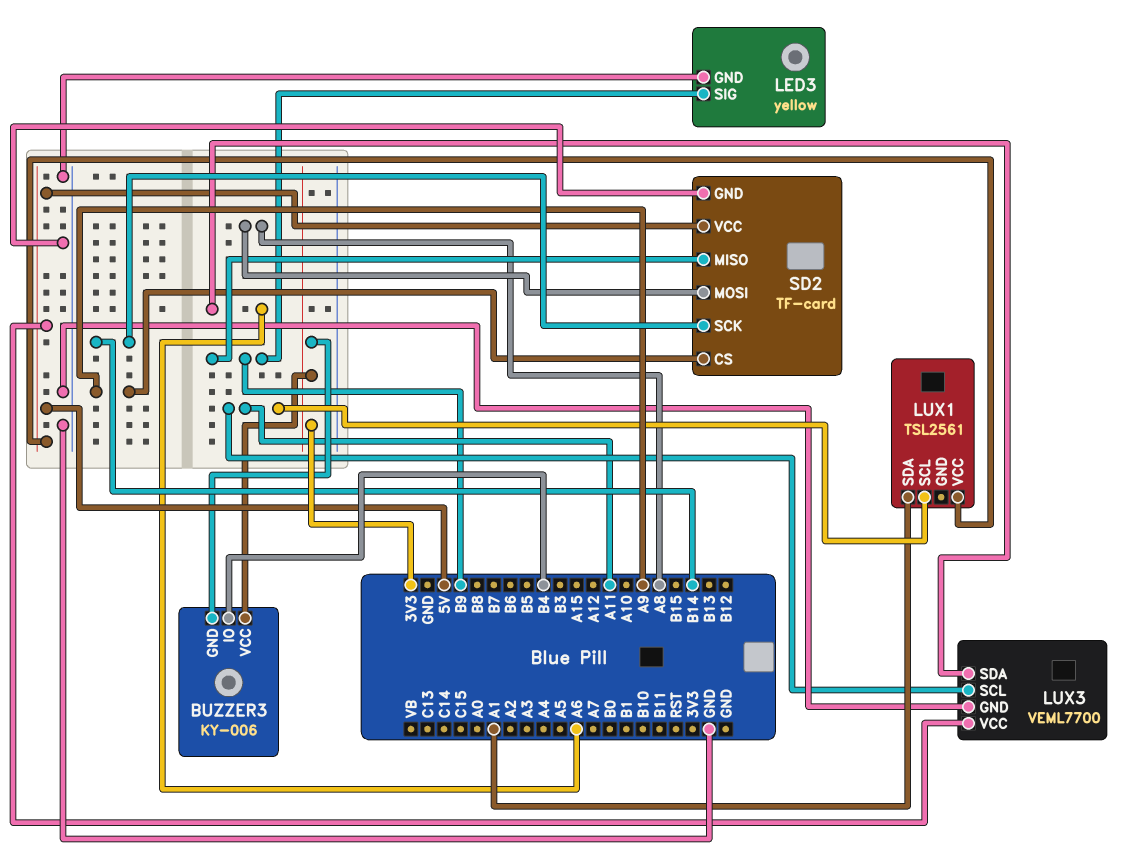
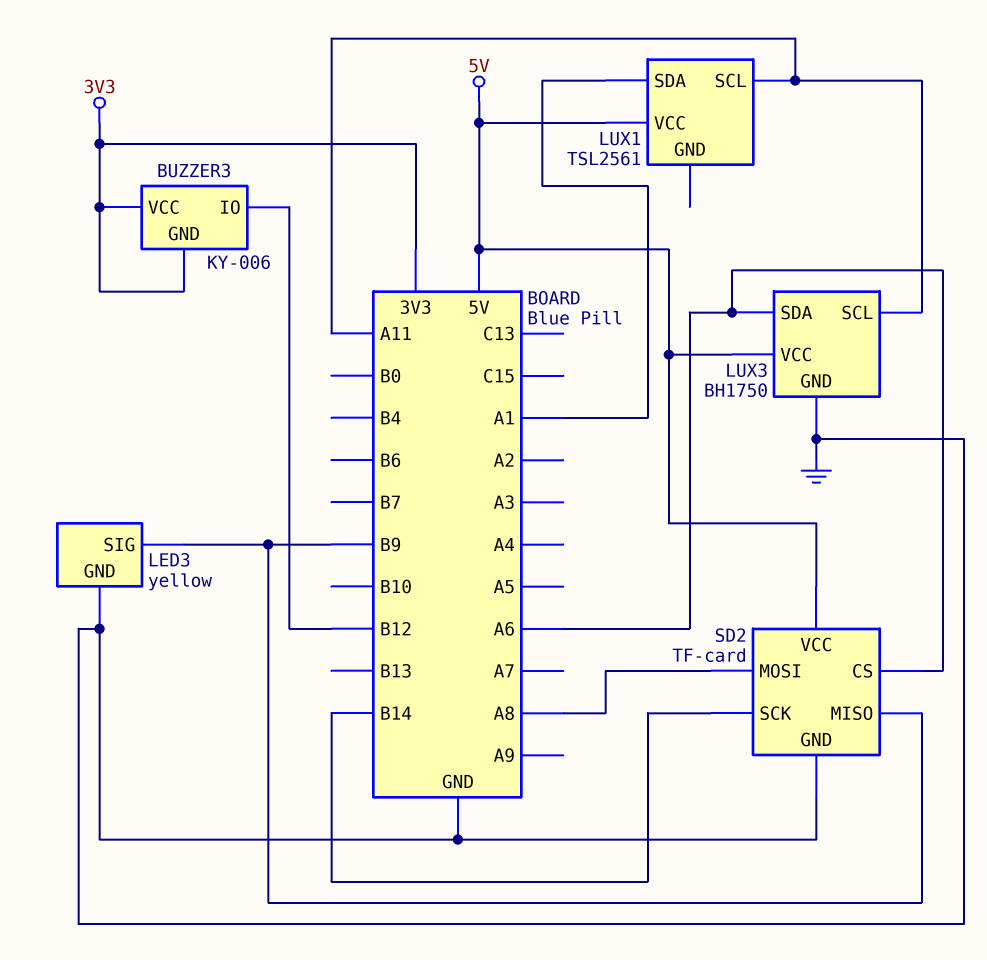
BUZZER3 pin IO: B4 -> B12
LUX3: VEML7700 -> BH1750
SD2 pin CS: A9 -> A6

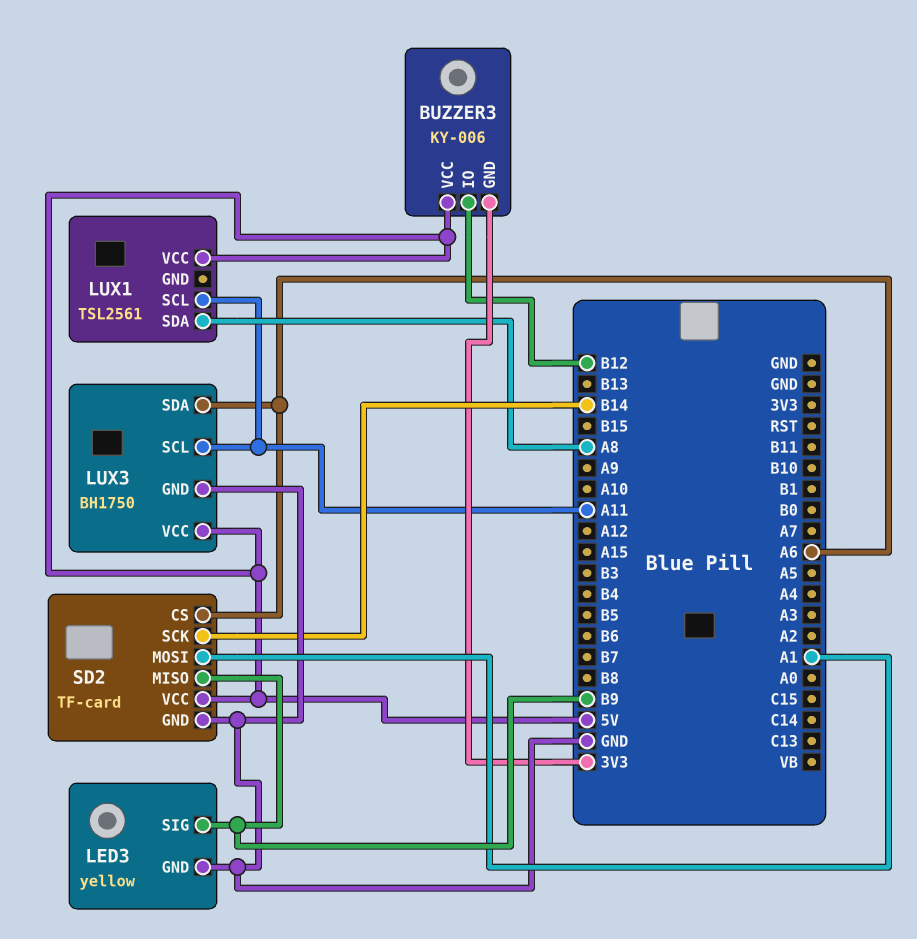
BUZZER3 pin VCC: 3V3 -> 5V
LUX1 pin SDA: A1 -> A8
SD2 pin MOSI: A8 -> A1

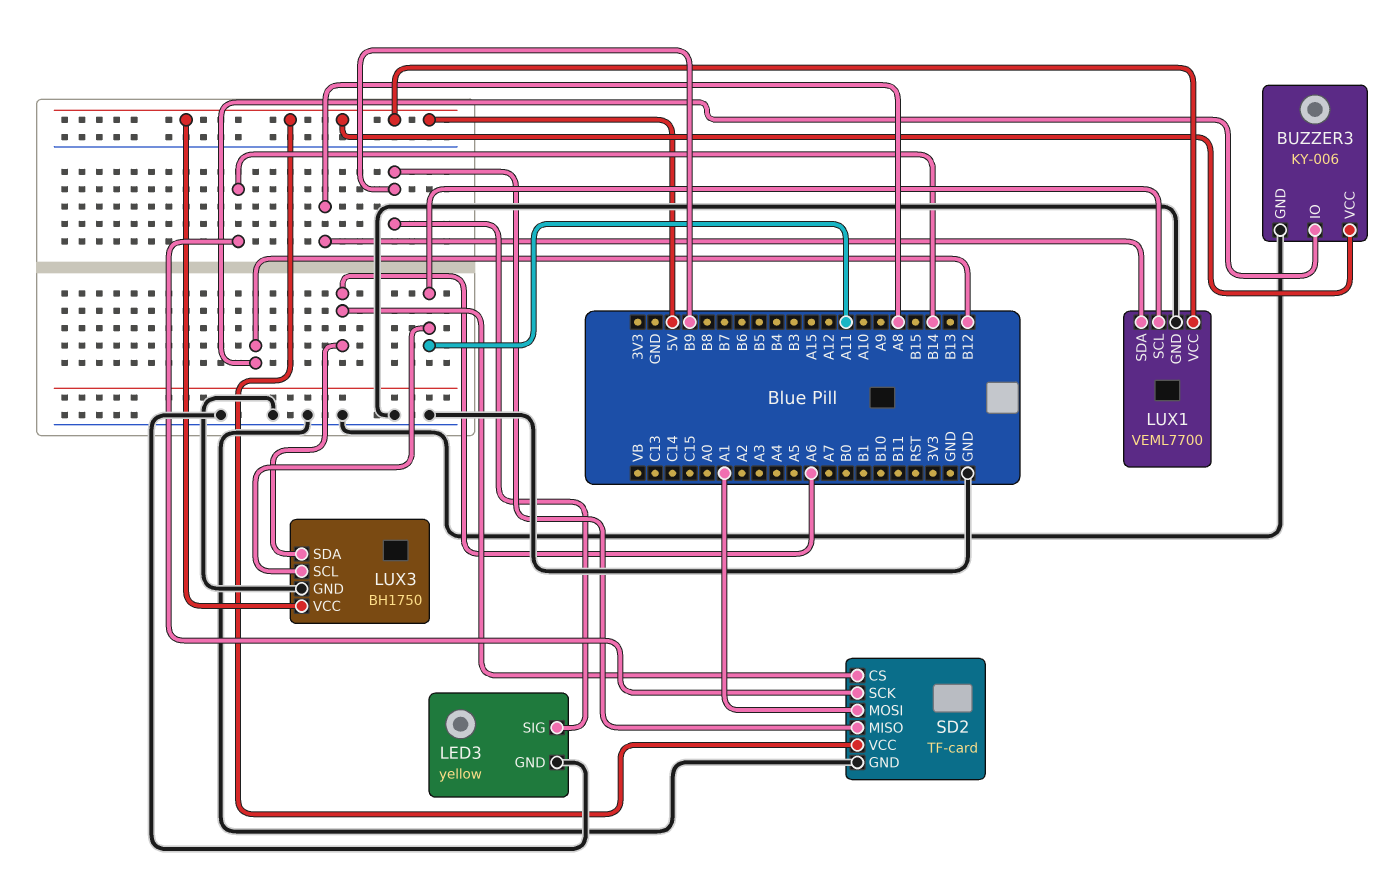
BUZZER3 pin GND: 3V3 -> GND
LUX1: TSL2561 -> VEML7700
LUX1 pin GND: none -> GND

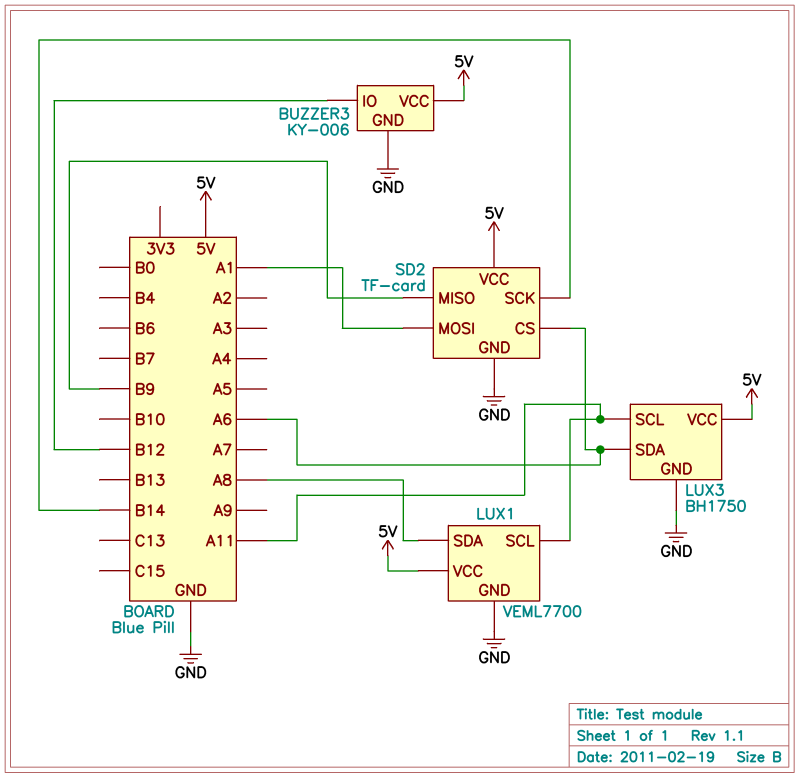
LED3: yellow -> none
LED3 pin GND: GND -> none
LED3 pin SIG: B9 -> none

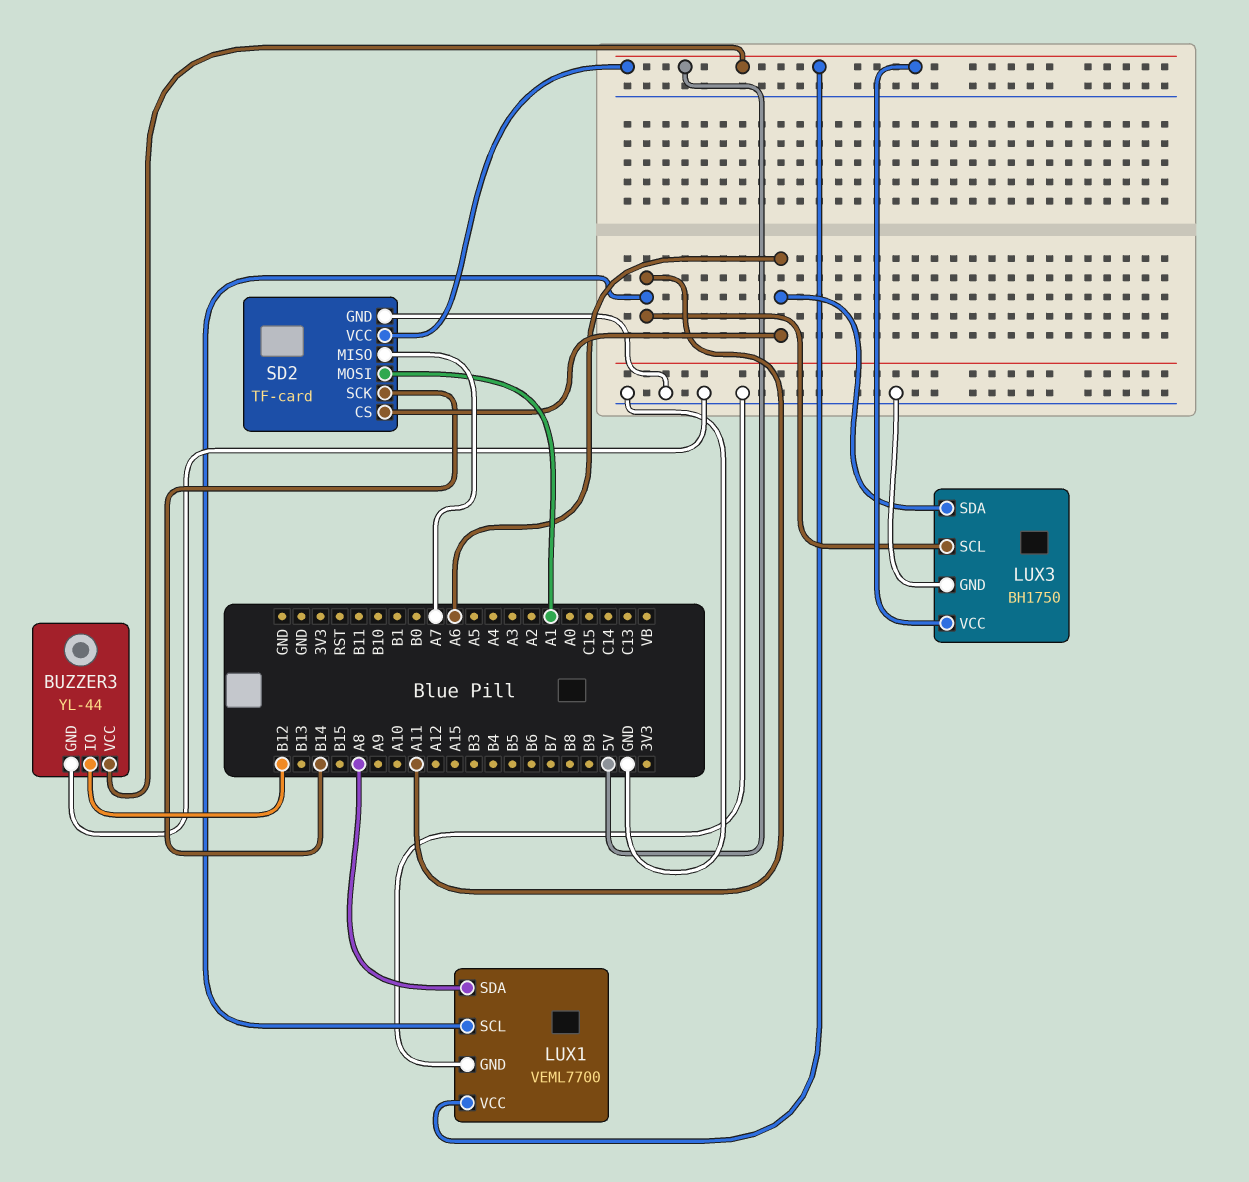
BUZZER3: KY-006 -> YL-44
SD2 pin MISO: B9 -> A7

